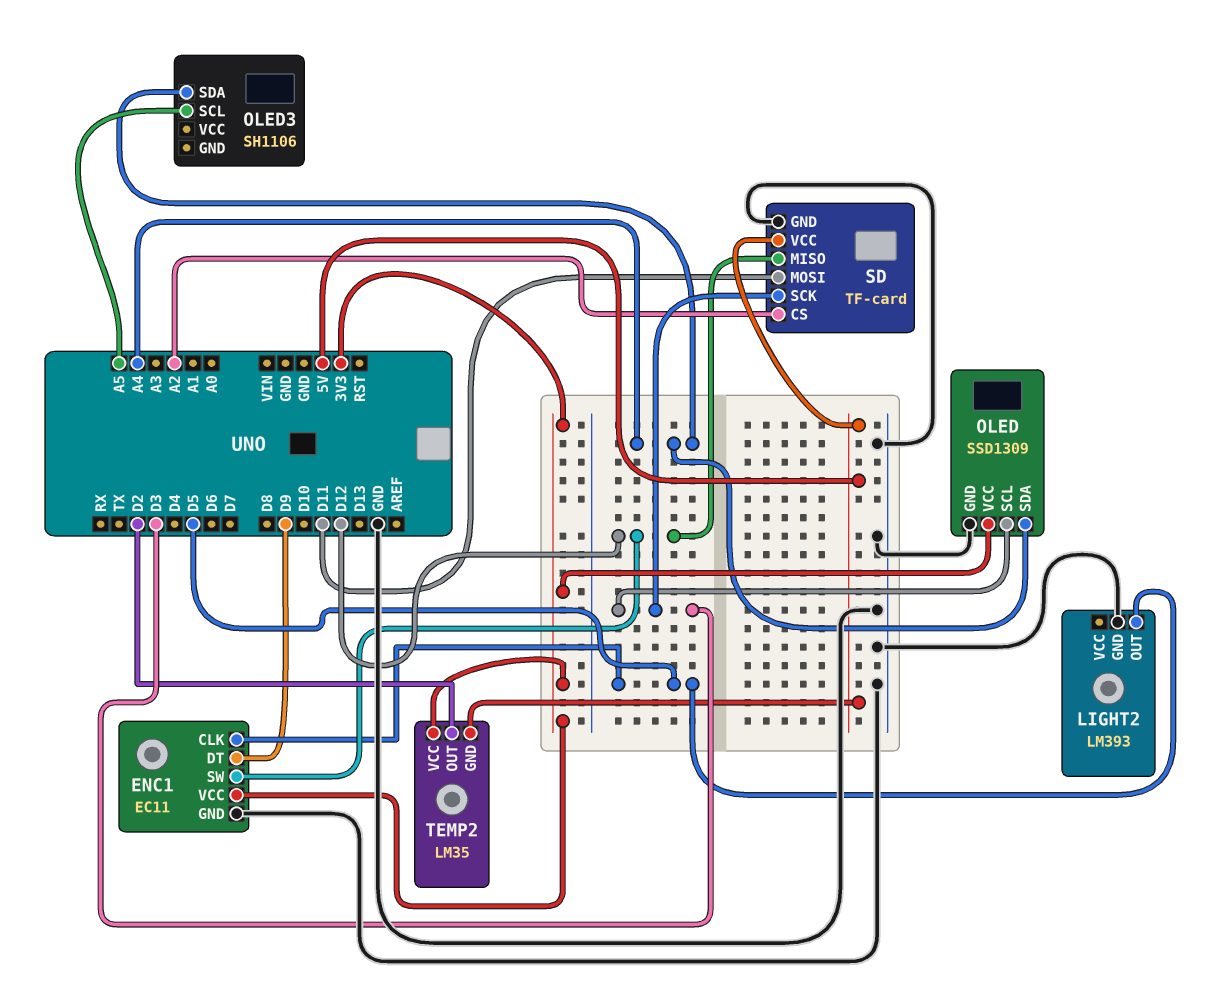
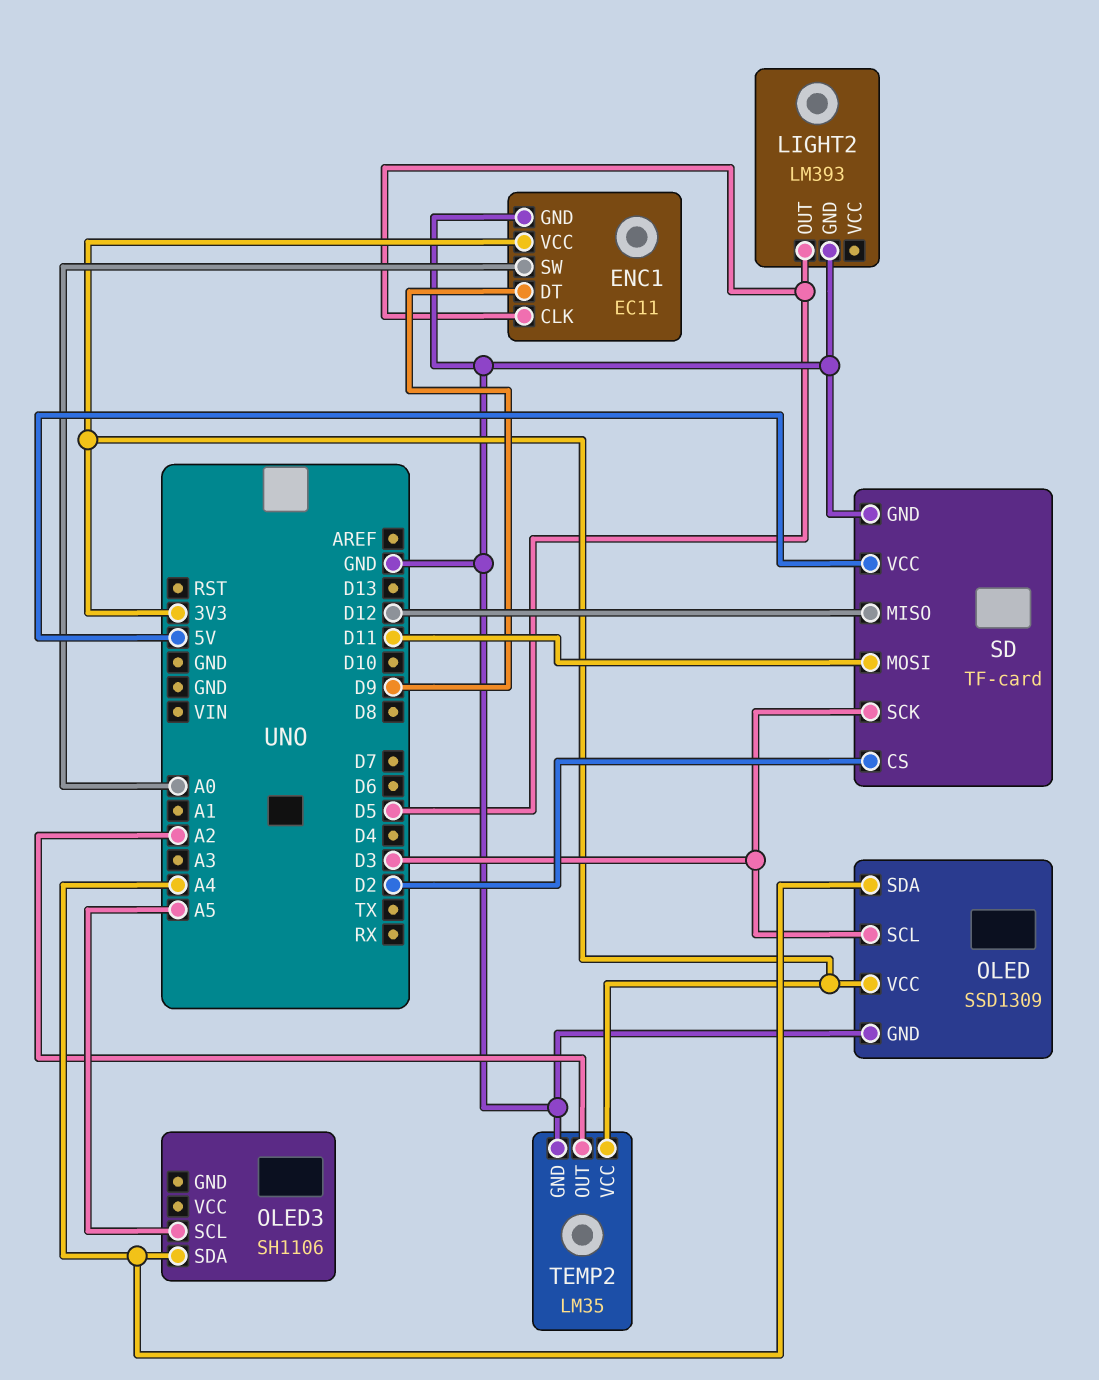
ENC1 pin SW: D12 -> A0
SD pin CS: A2 -> D2
TEMP2 pin GND: 5V -> GND
TEMP2 pin OUT: D2 -> A2

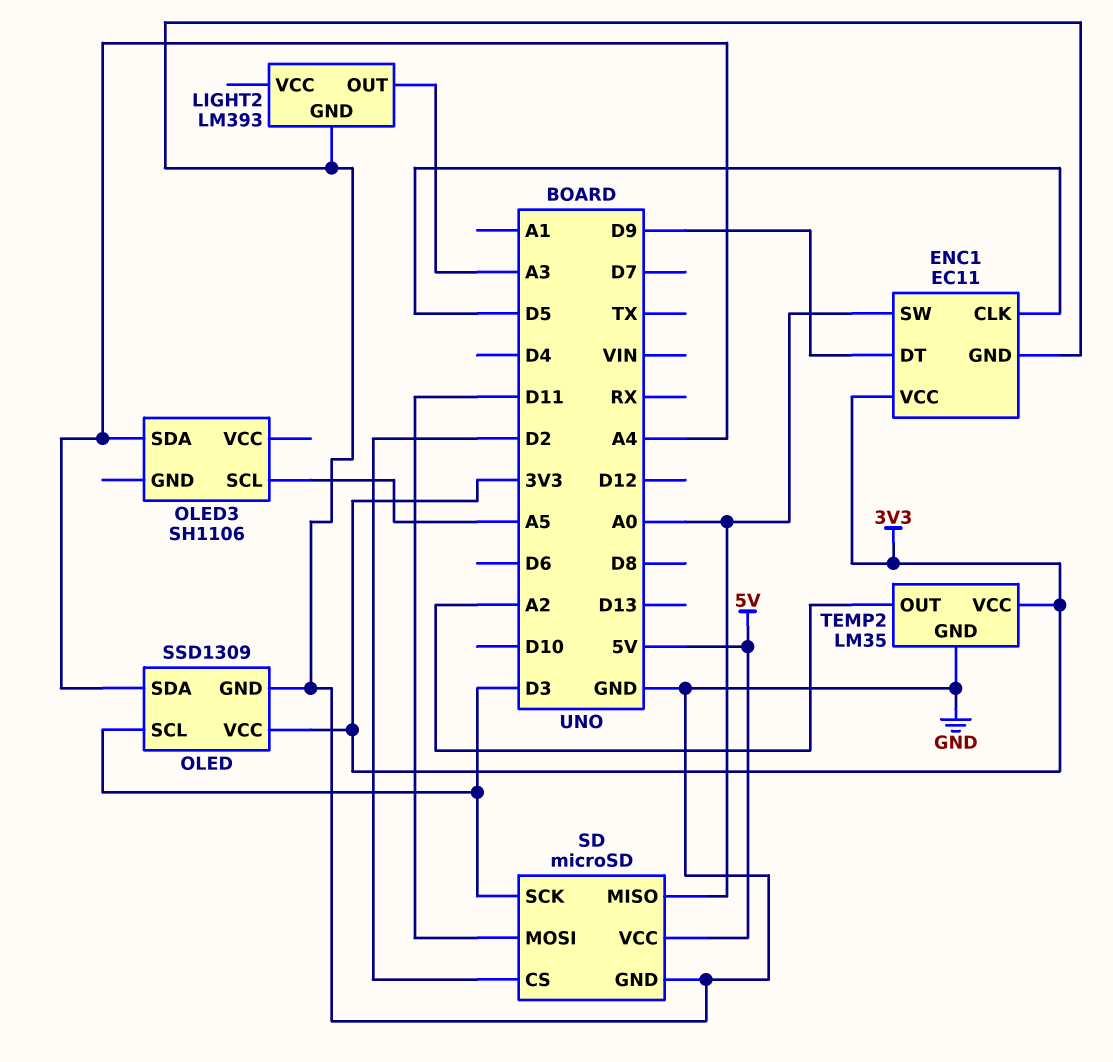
LIGHT2 pin OUT: D5 -> A3
SD: TF-card -> microSD
SD pin MISO: D12 -> A0

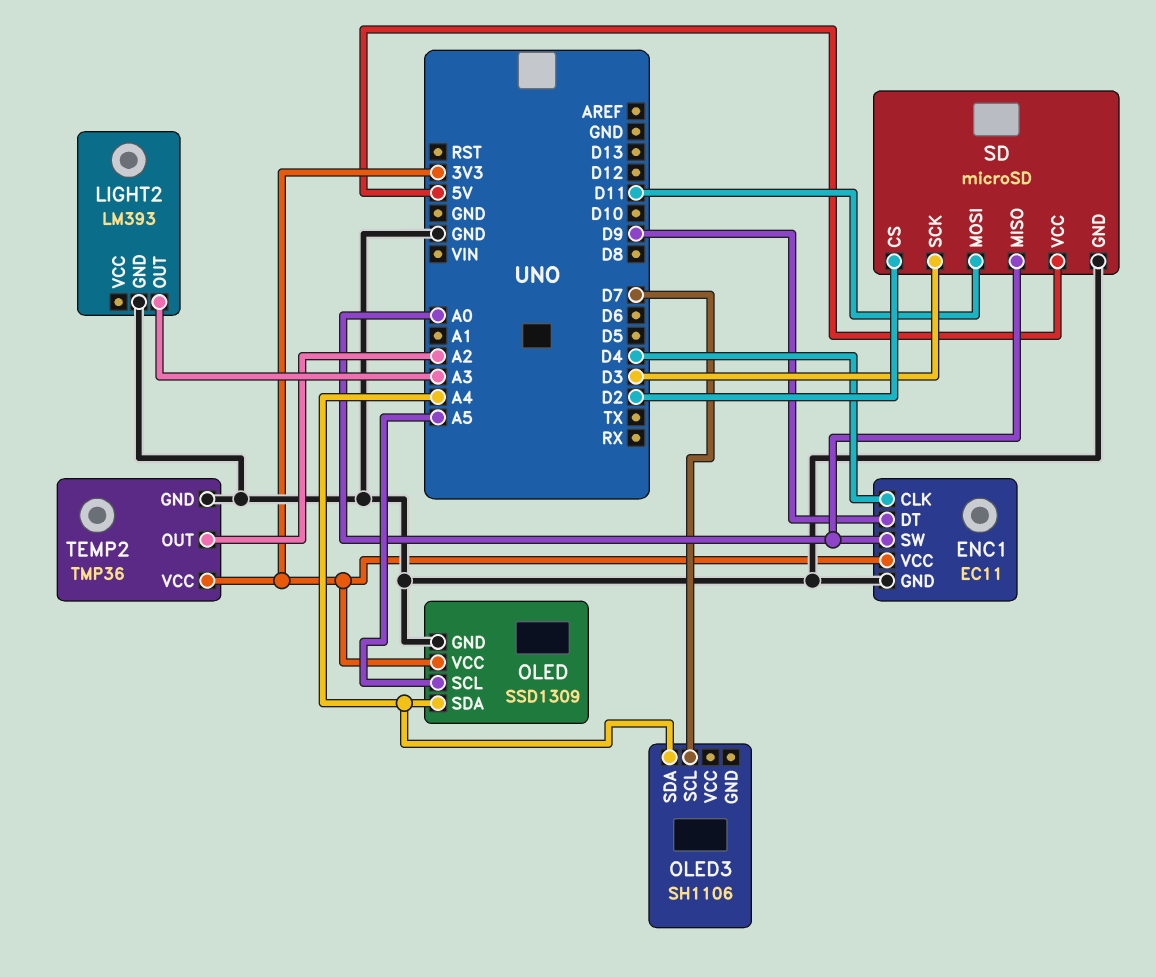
ENC1 pin CLK: D5 -> D4
OLED pin SCL: D3 -> A5
OLED3 pin SCL: A5 -> D7
TEMP2: LM35 -> TMP36

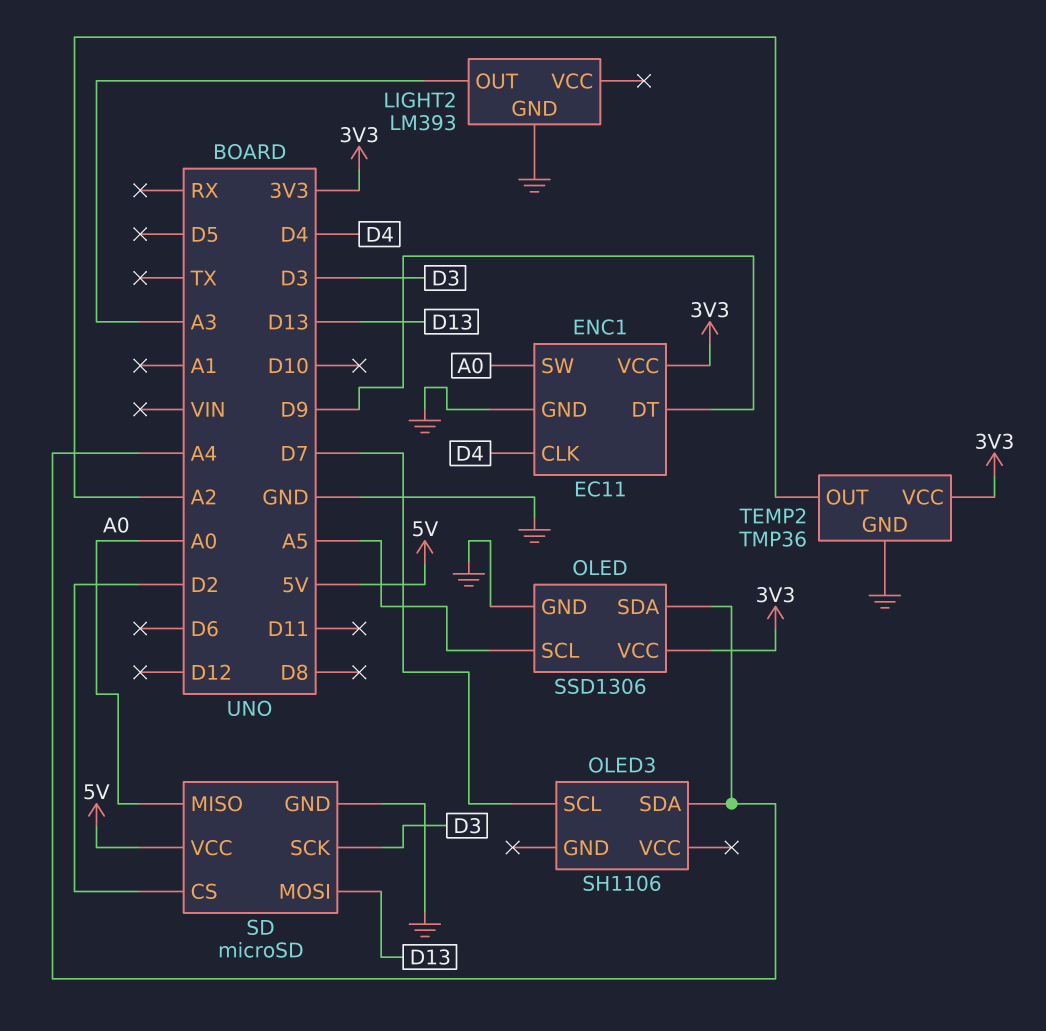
OLED: SSD1309 -> SSD1306
SD pin MOSI: D11 -> D13

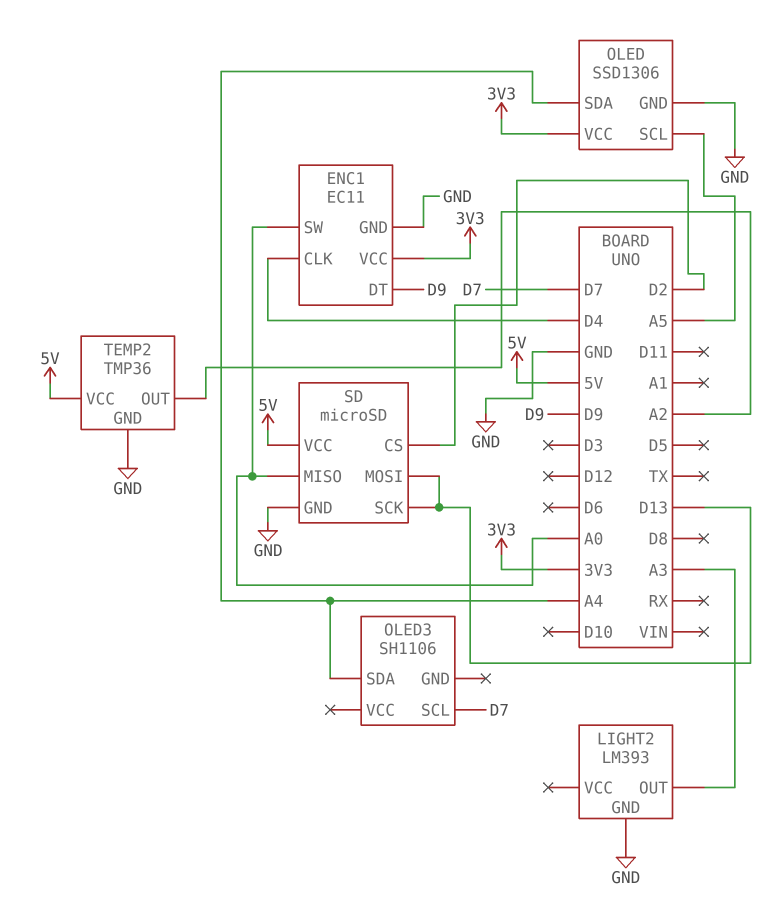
SD pin SCK: D3 -> D13
TEMP2 pin VCC: 3V3 -> 5V

